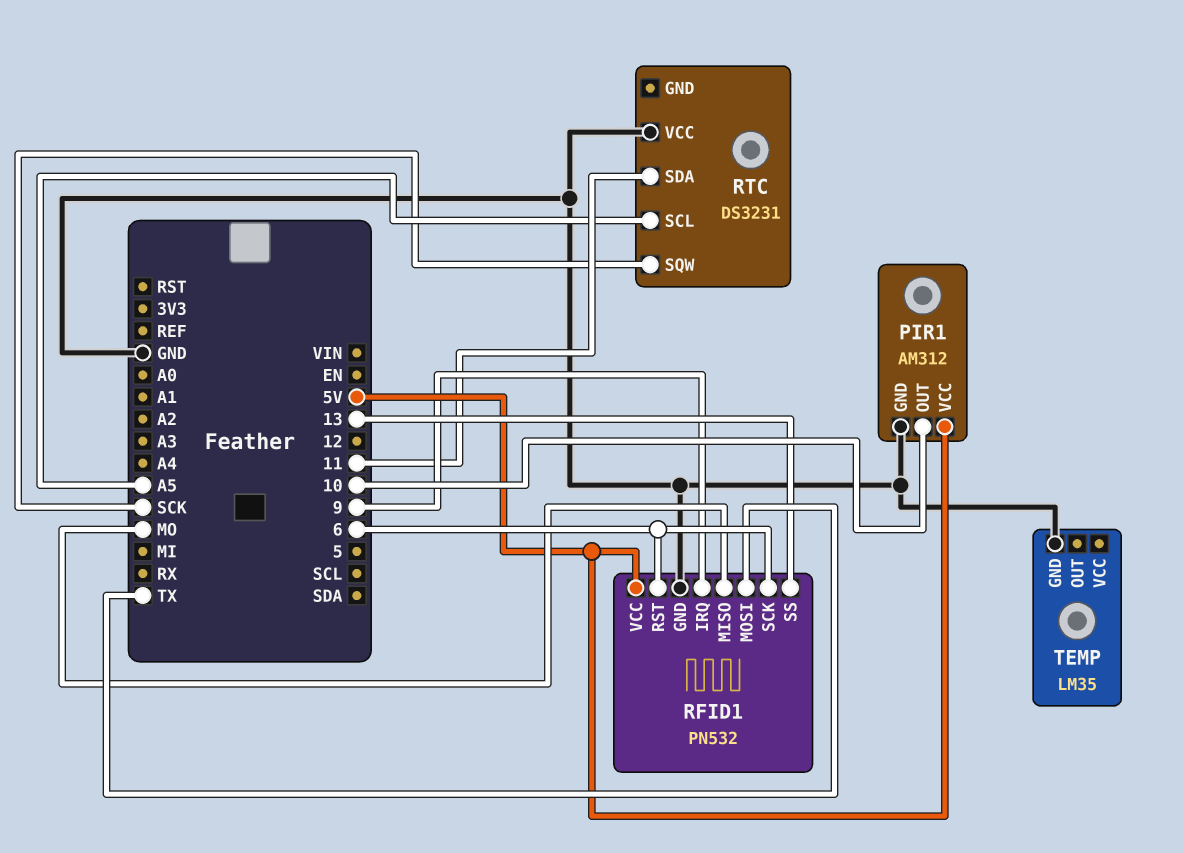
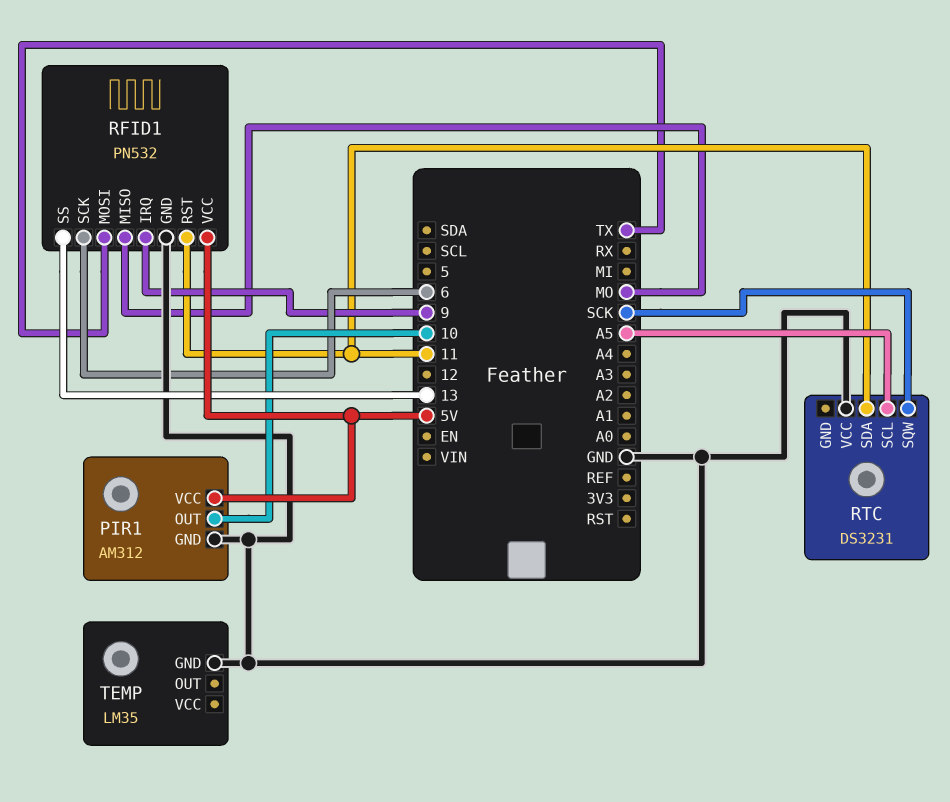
RFID1 pin RST: 6 -> 11

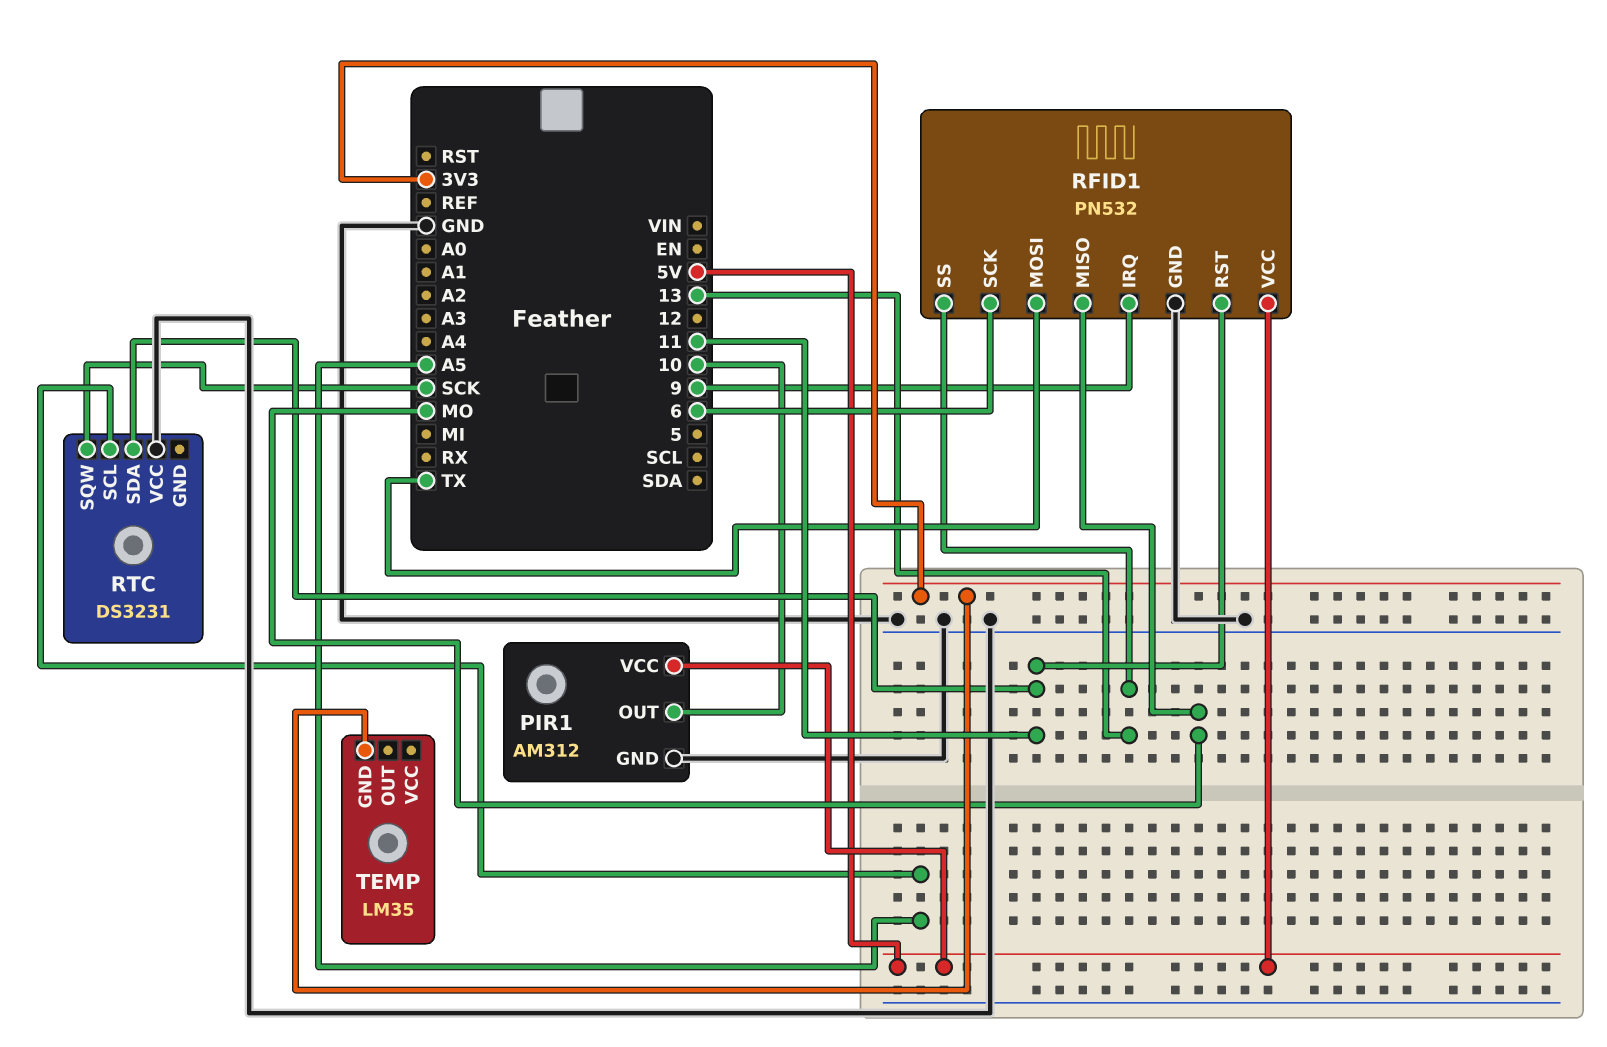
TEMP pin GND: GND -> 3V3

